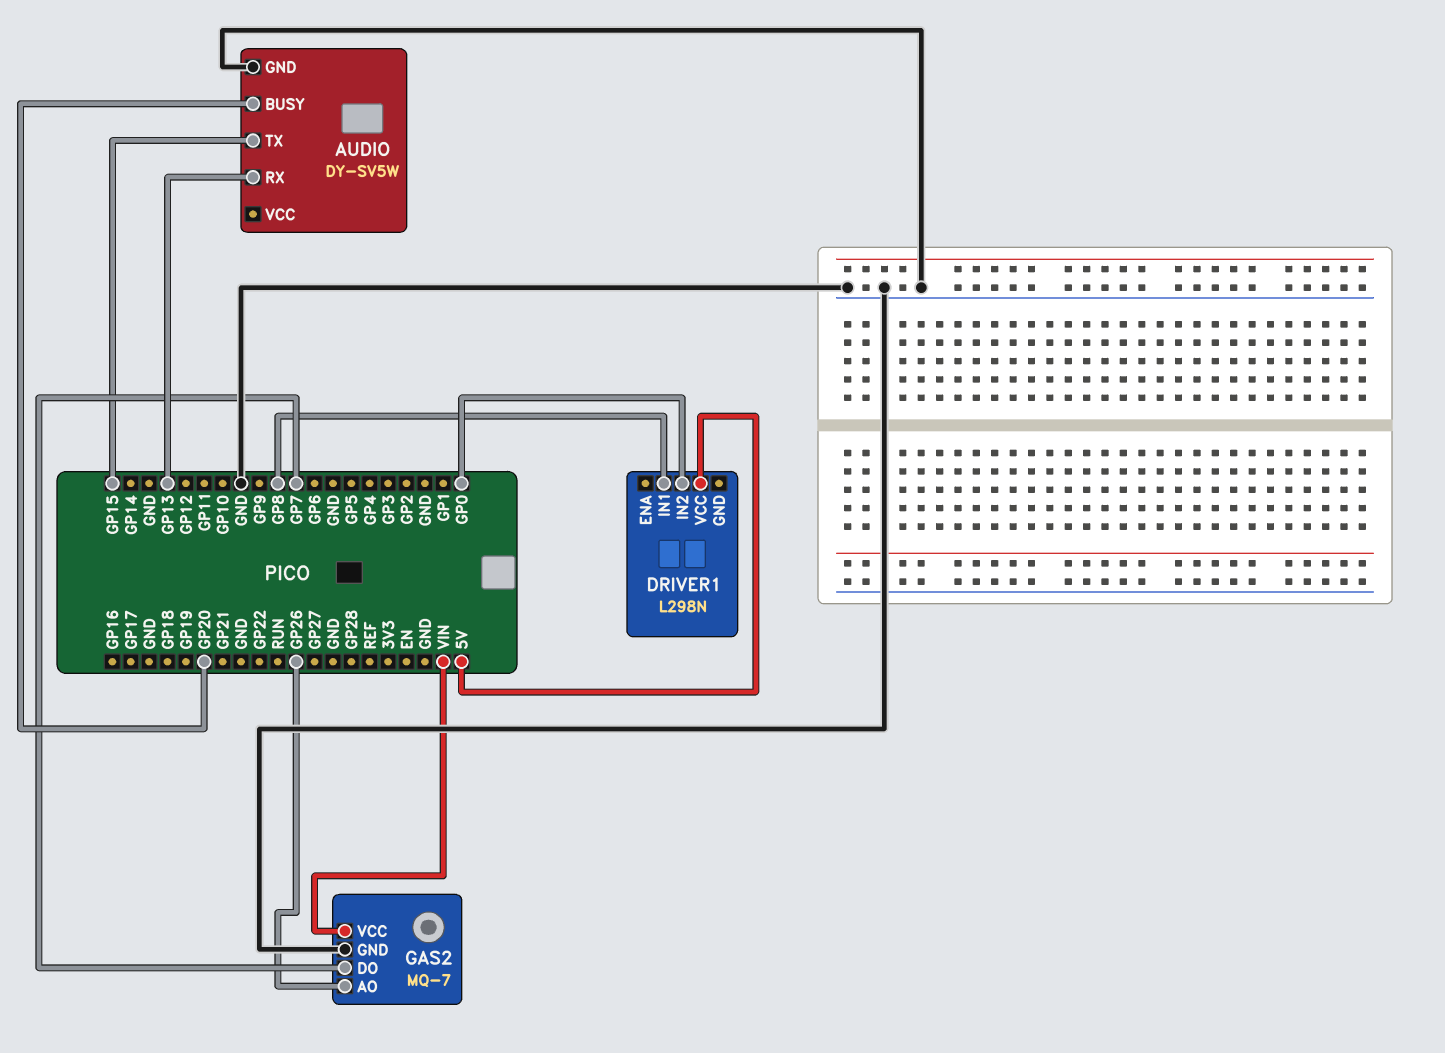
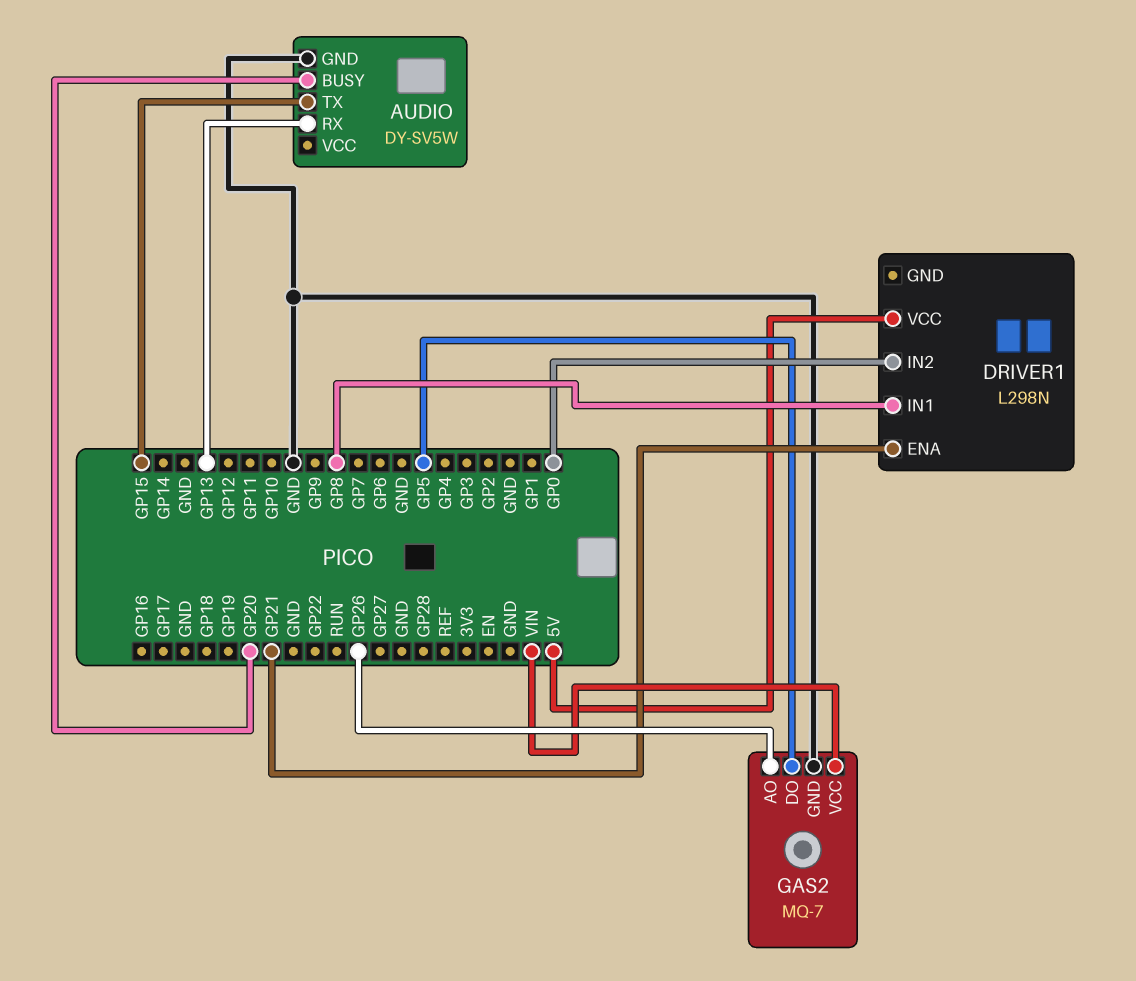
DRIVER1 pin ENA: none -> GP21
GAS2 pin DO: GP7 -> GP5

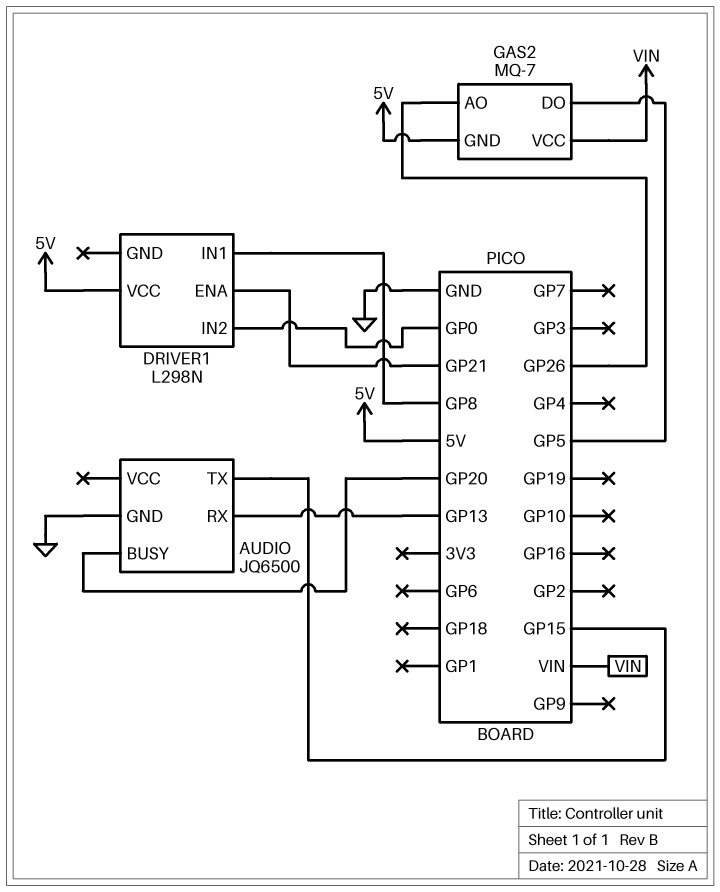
AUDIO: DY-SV5W -> JQ6500
GAS2 pin GND: GND -> 5V

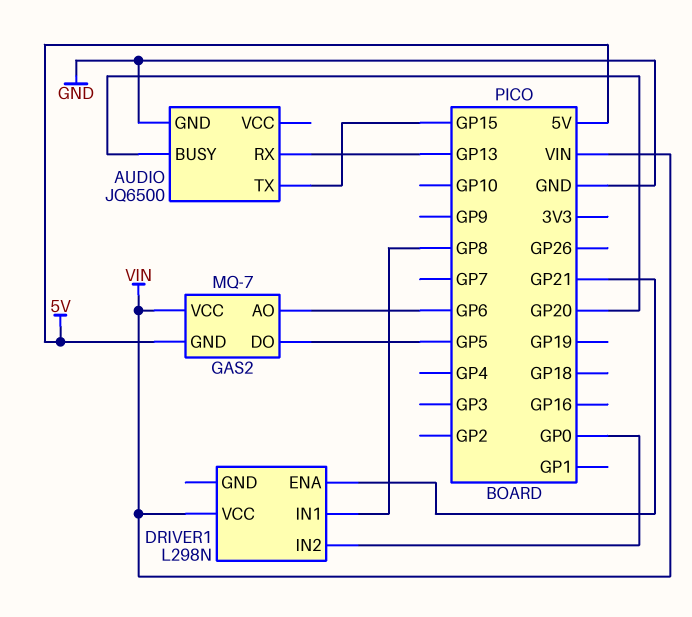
DRIVER1 pin VCC: 5V -> VIN
GAS2 pin AO: GP26 -> GP6

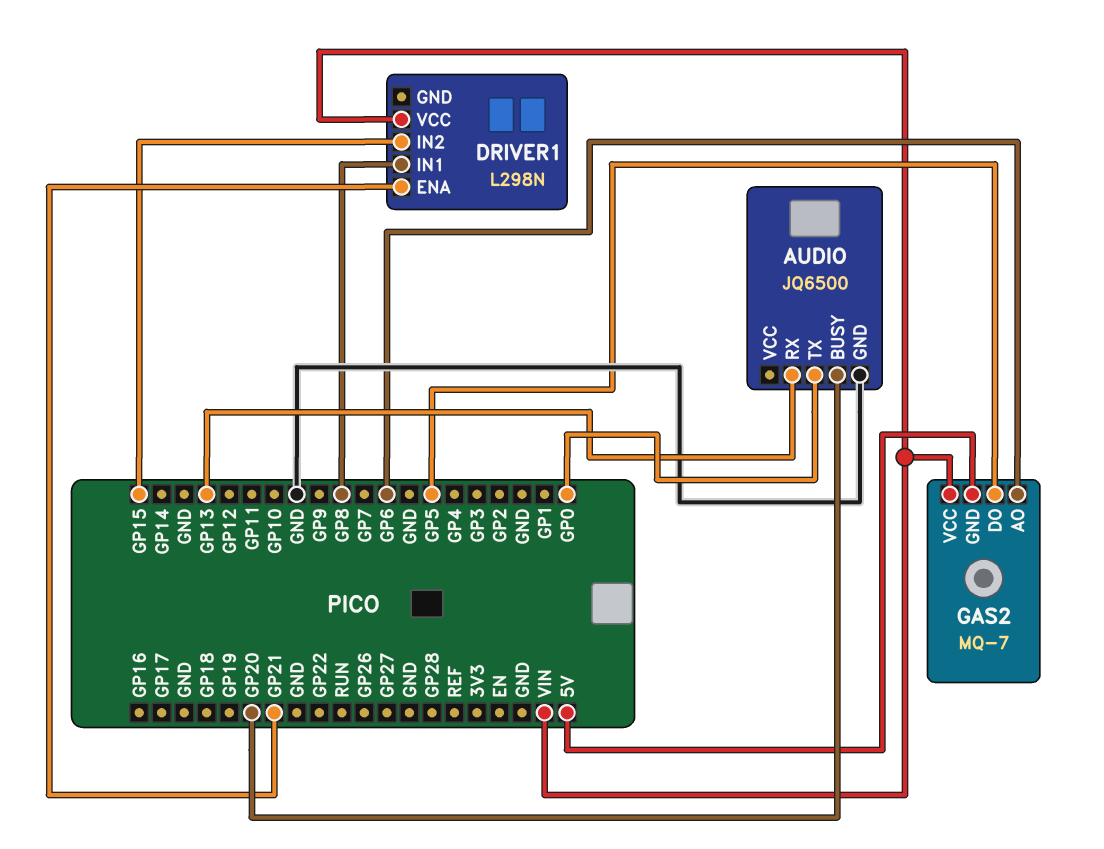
AUDIO pin TX: GP15 -> GP0
DRIVER1 pin IN2: GP0 -> GP15

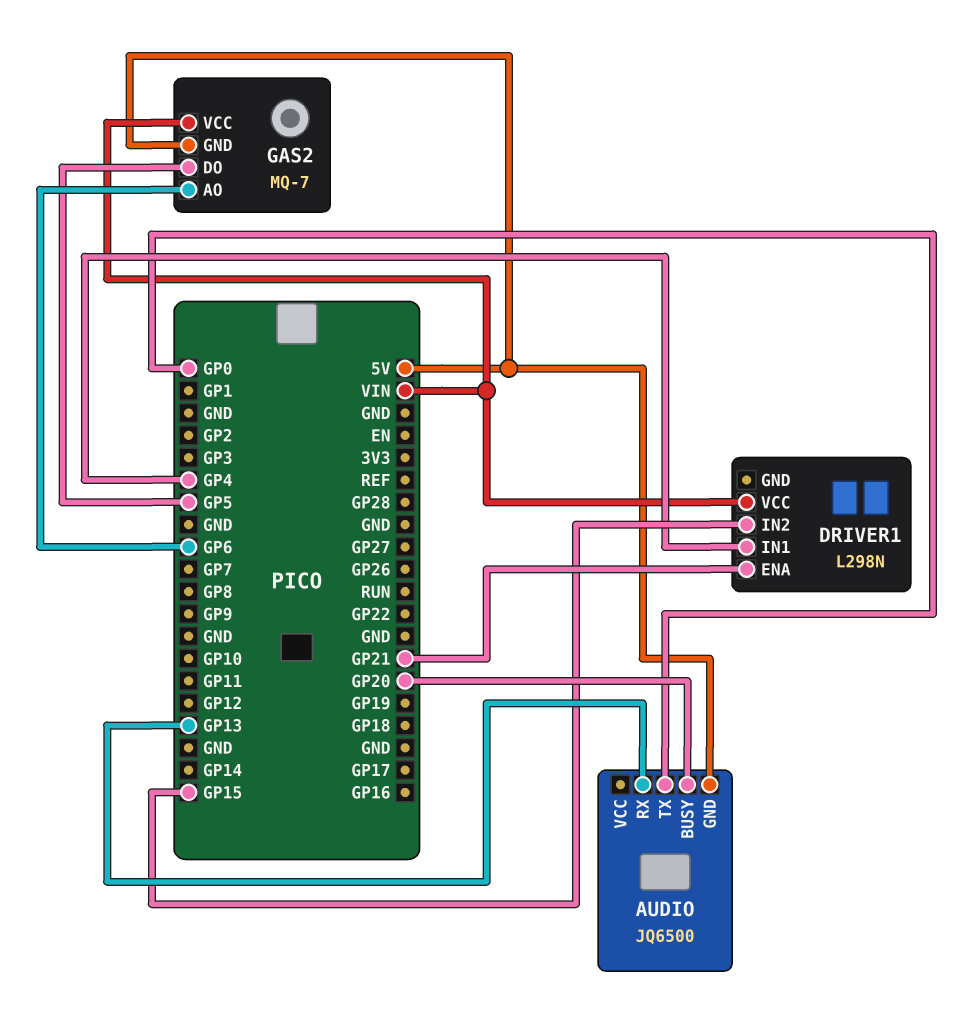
AUDIO pin GND: GND -> 5V
DRIVER1 pin IN1: GP8 -> GP4

